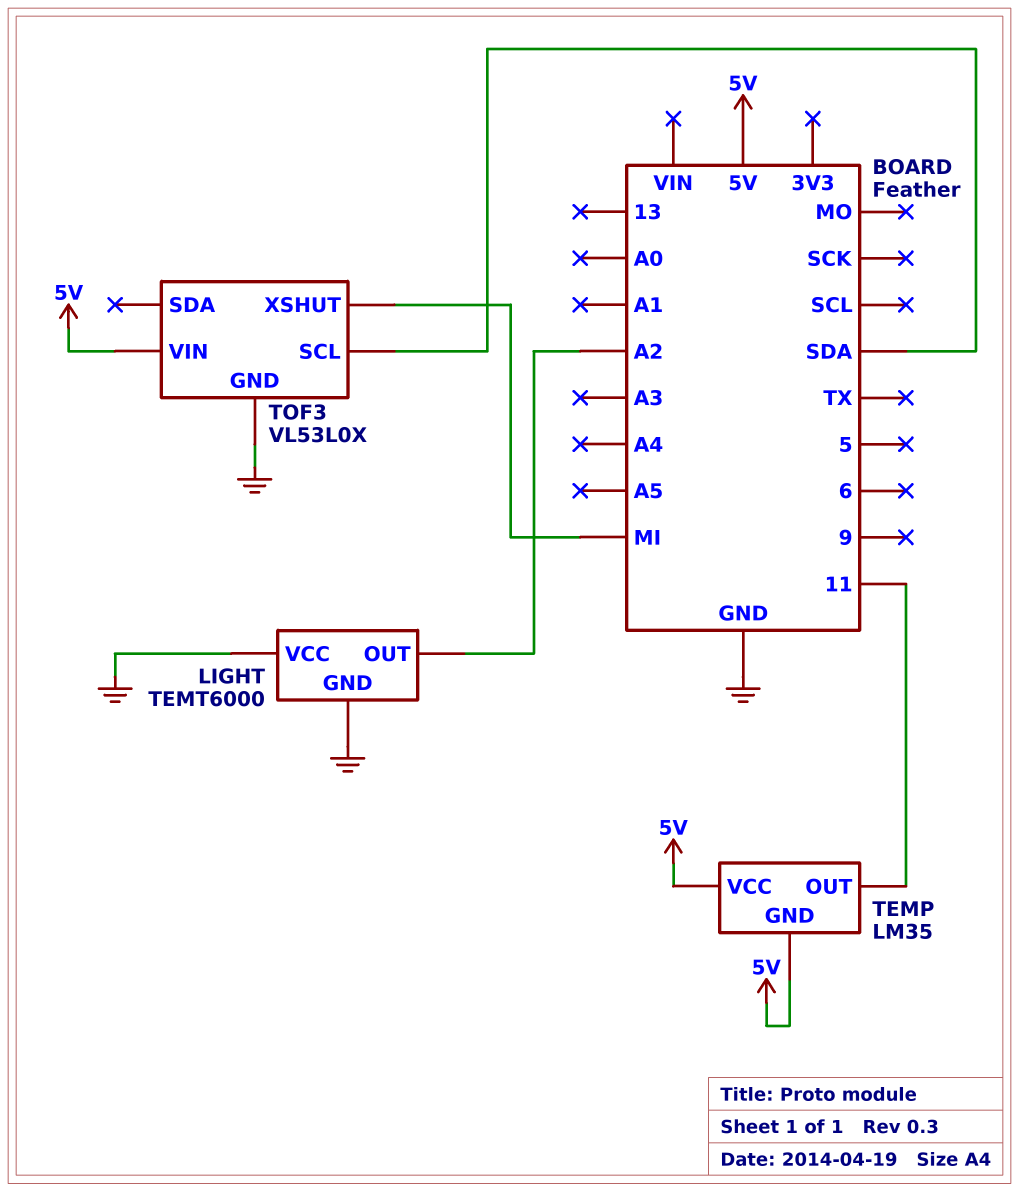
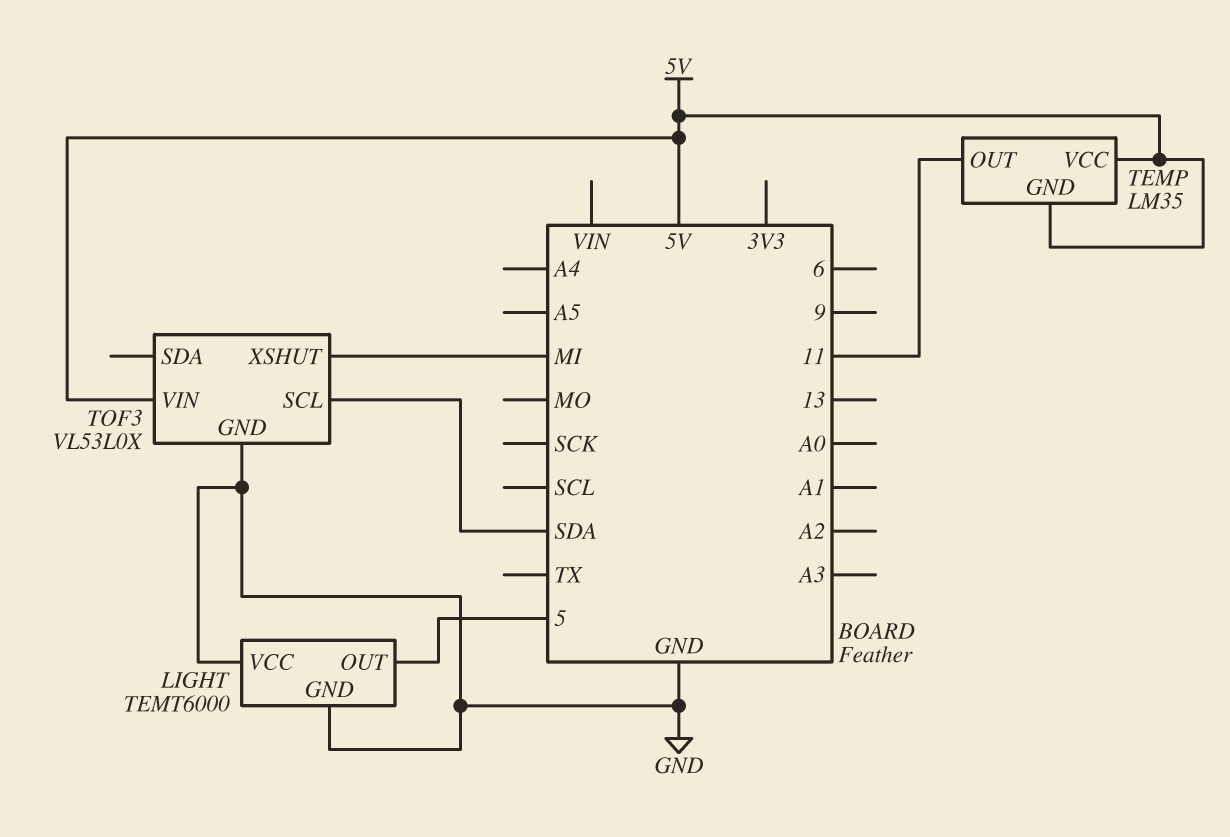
LIGHT pin OUT: A2 -> 5

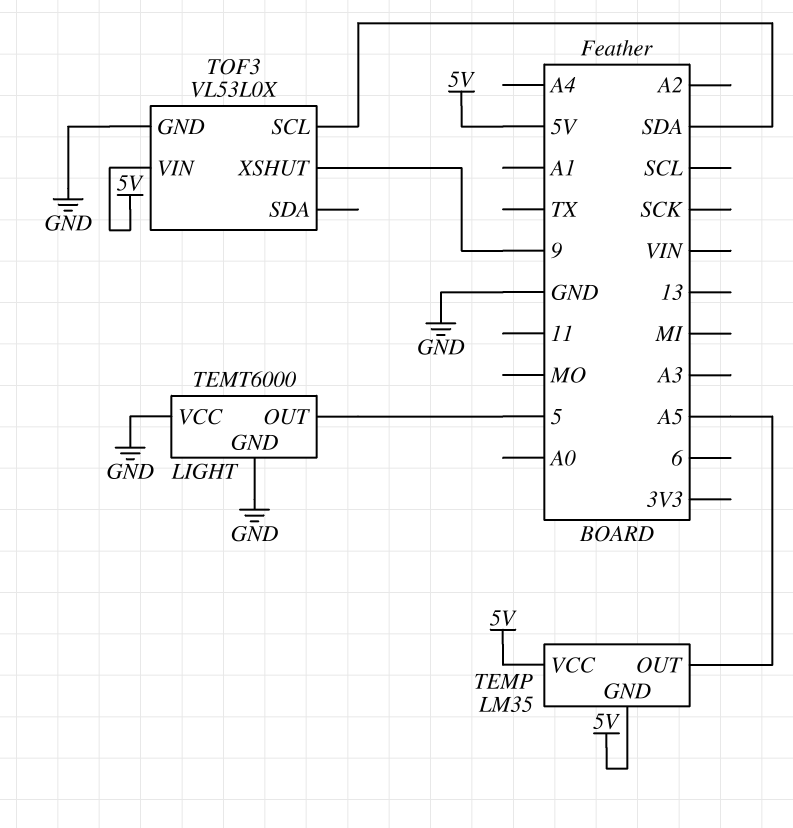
TEMP pin OUT: 11 -> A5
TOF3 pin XSHUT: MI -> 9

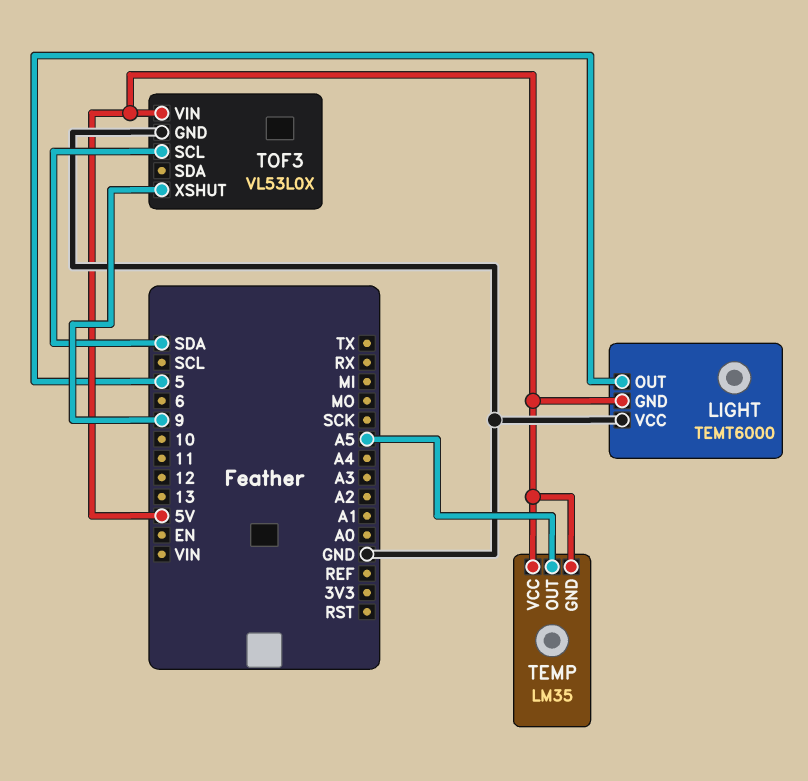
LIGHT pin GND: GND -> 5V

